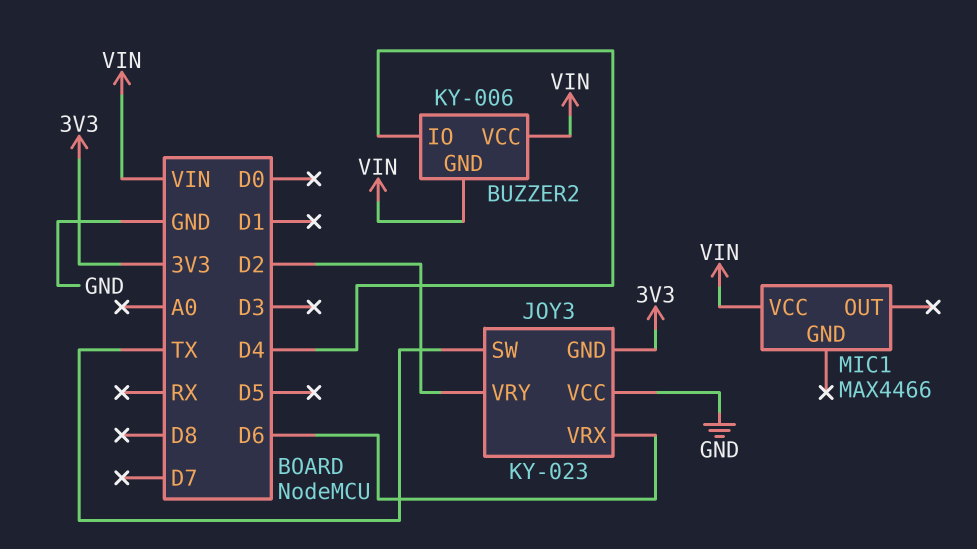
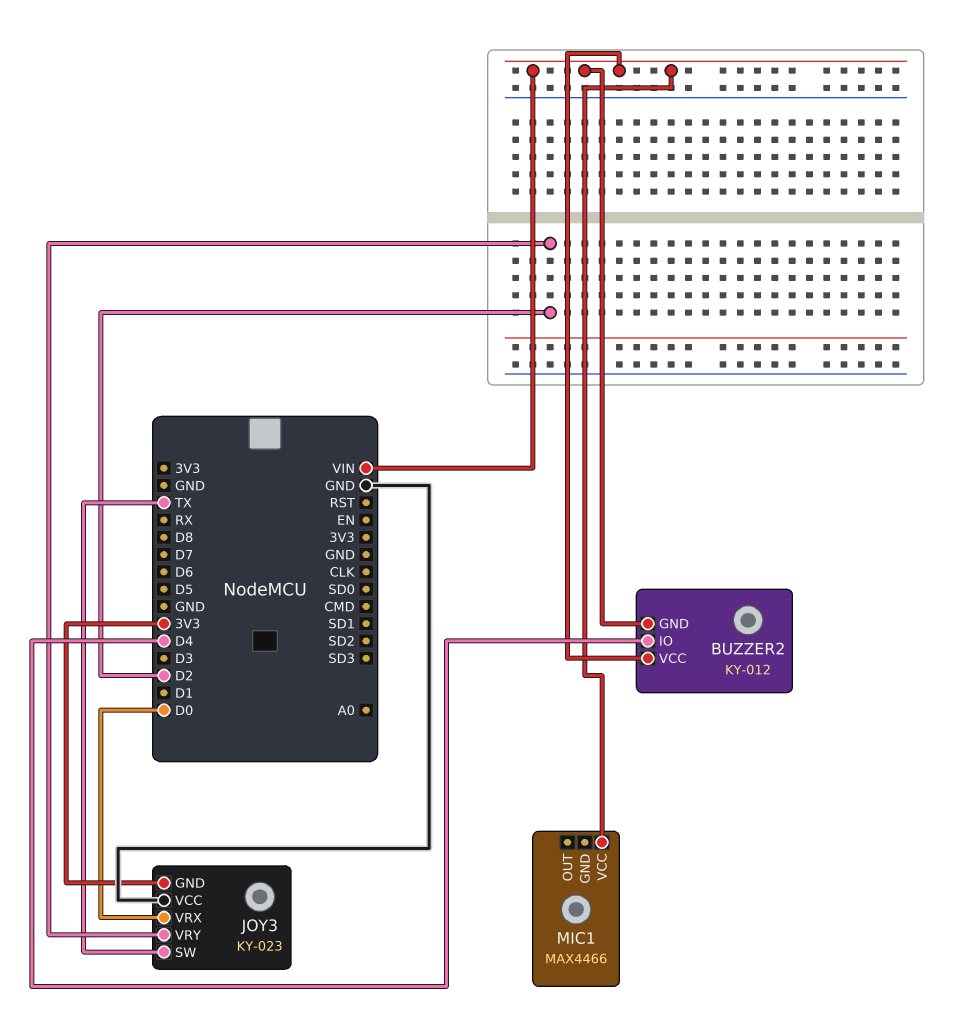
BUZZER2: KY-006 -> KY-012
JOY3 pin VRX: D6 -> D0

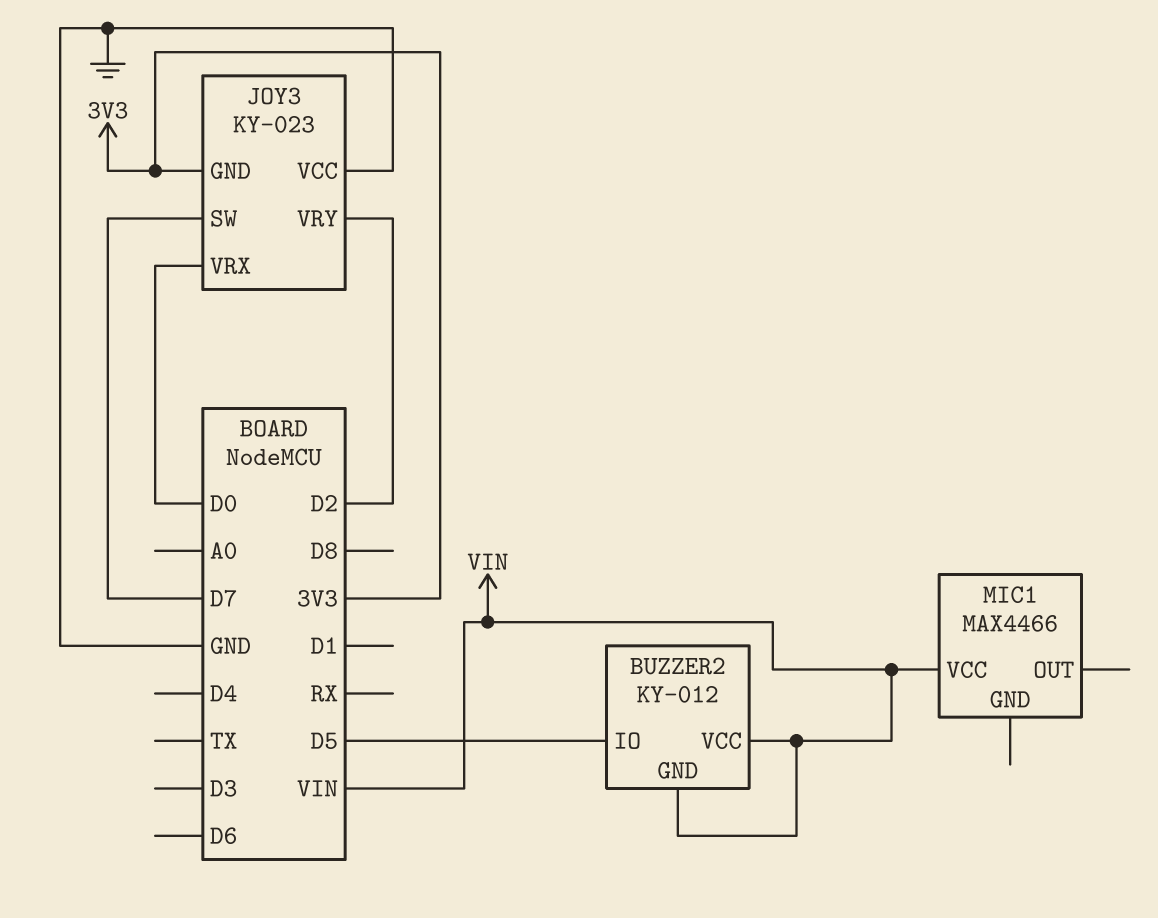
BUZZER2 pin IO: D4 -> D5
JOY3 pin SW: TX -> D7

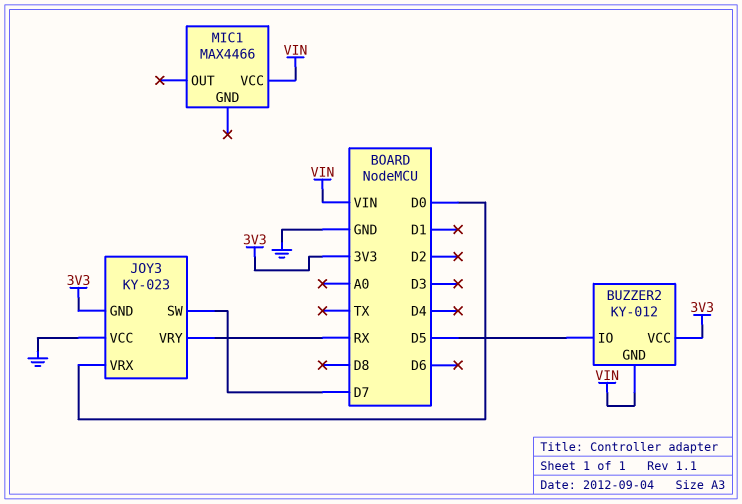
BUZZER2 pin VCC: VIN -> 3V3
JOY3 pin VRY: D2 -> RX

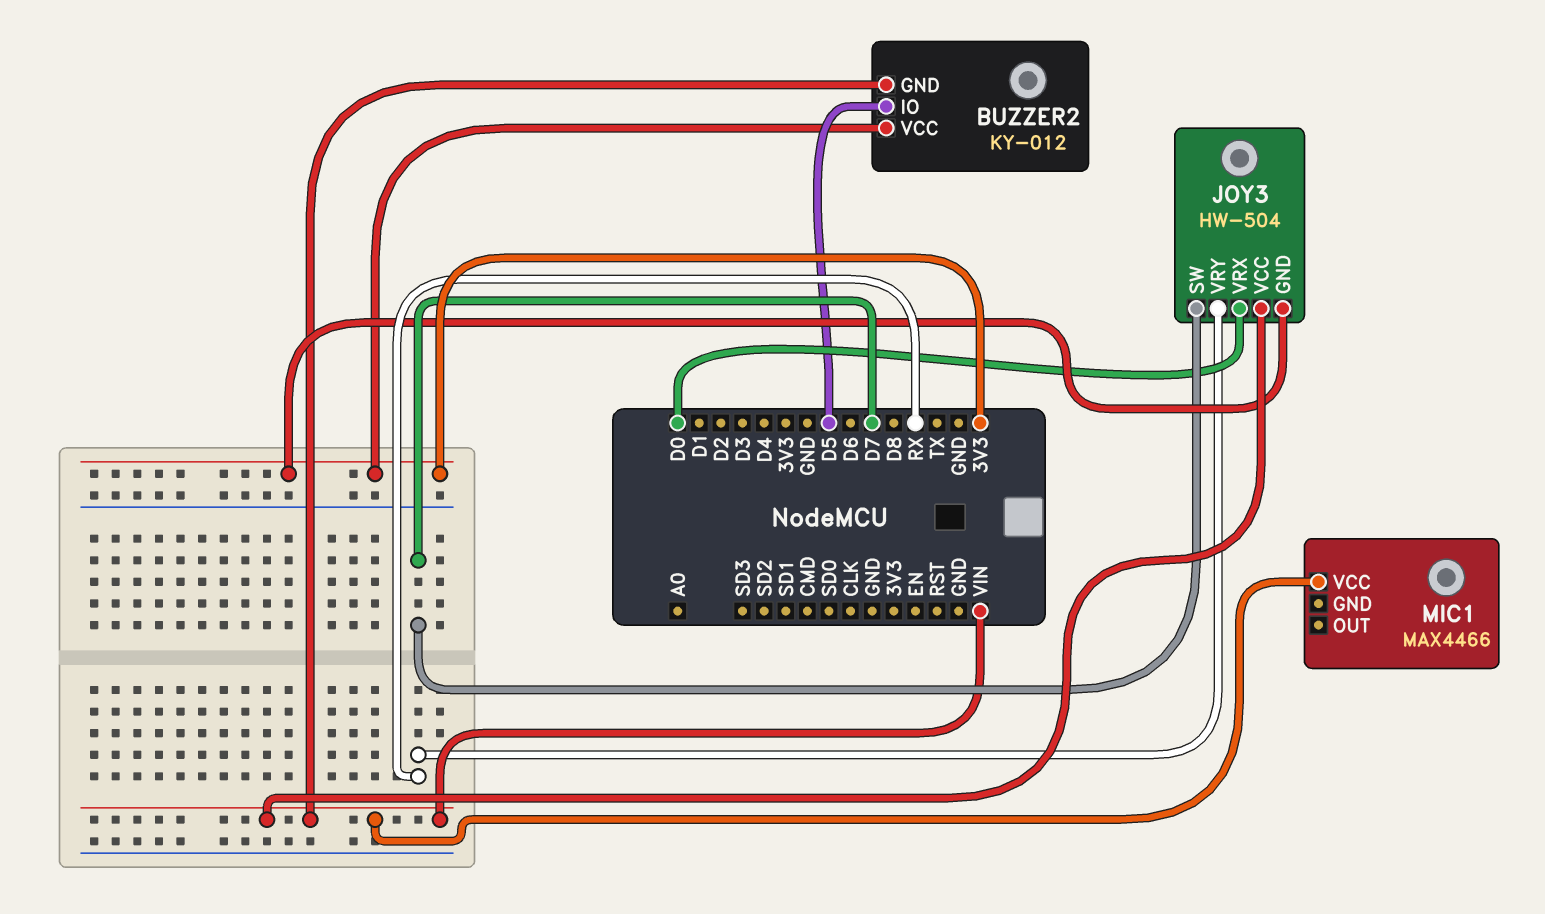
JOY3: KY-023 -> HW-504
JOY3 pin VCC: GND -> VIN

